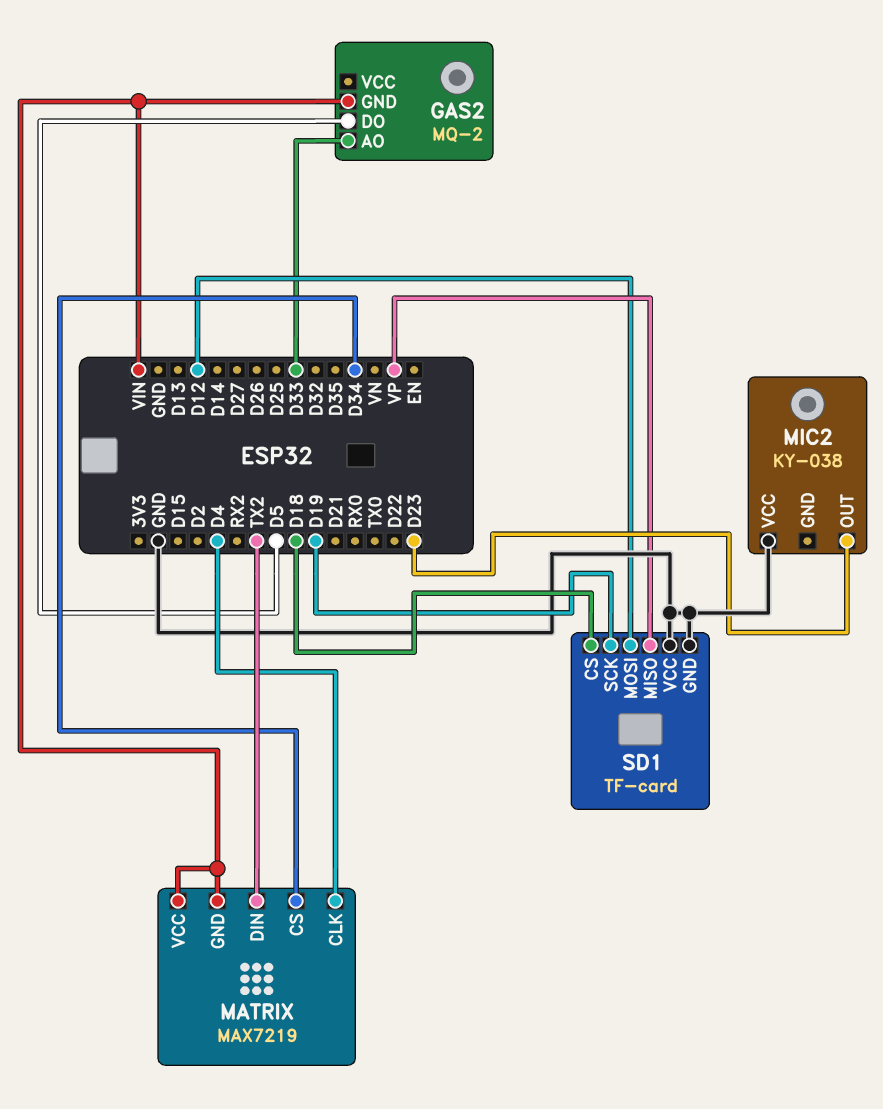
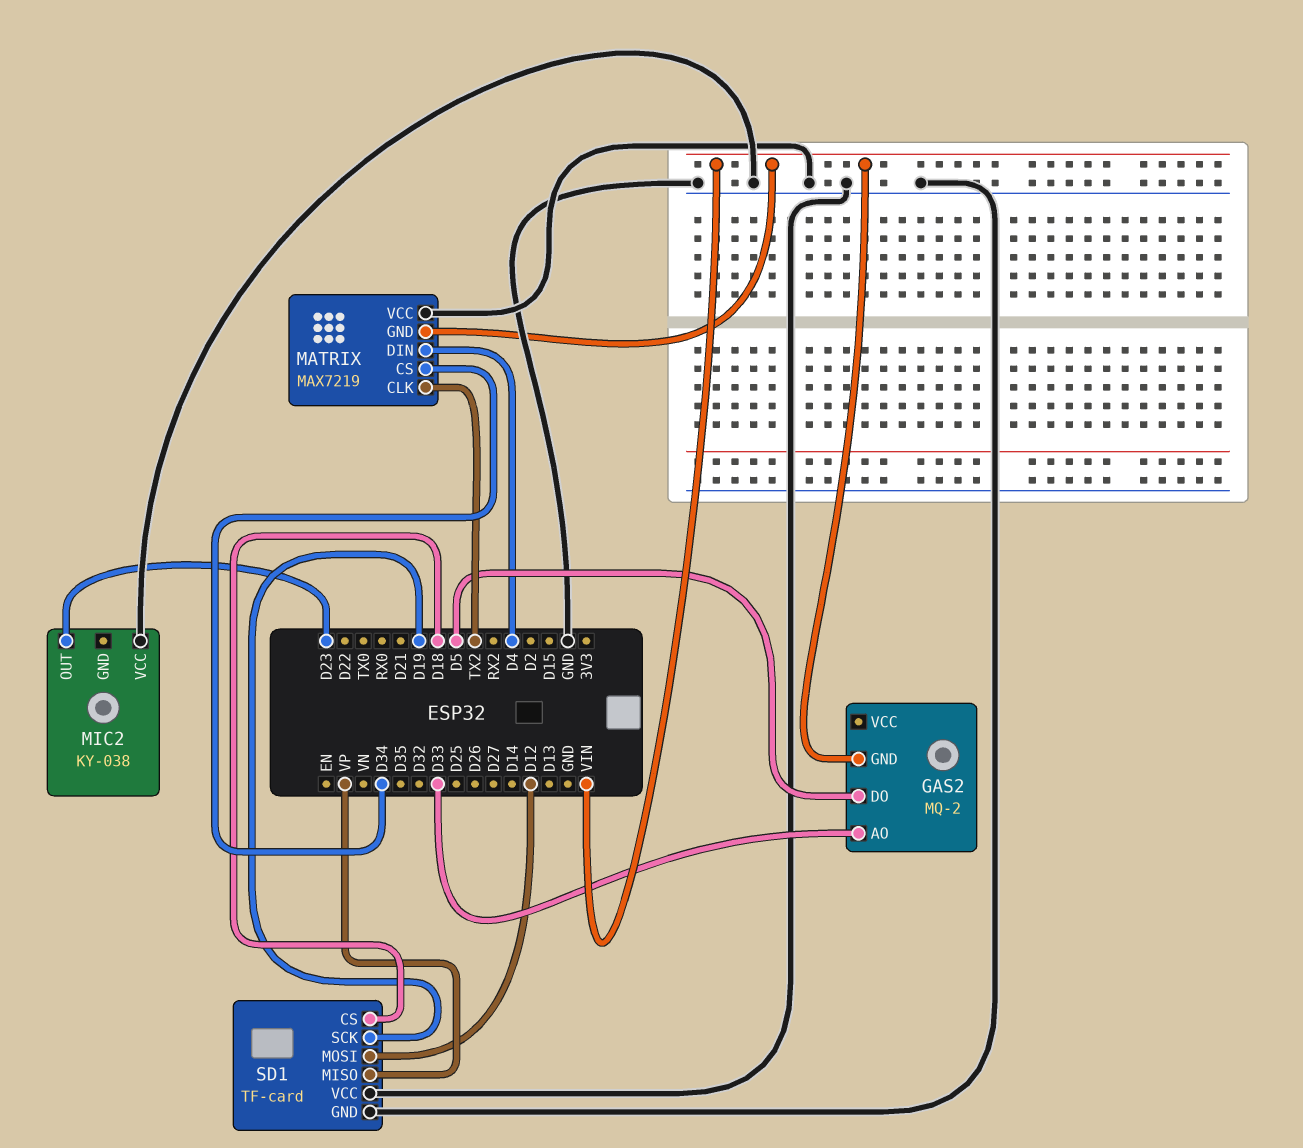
MATRIX pin CLK: D4 -> TX2
MATRIX pin DIN: TX2 -> D4
MATRIX pin VCC: VIN -> GND

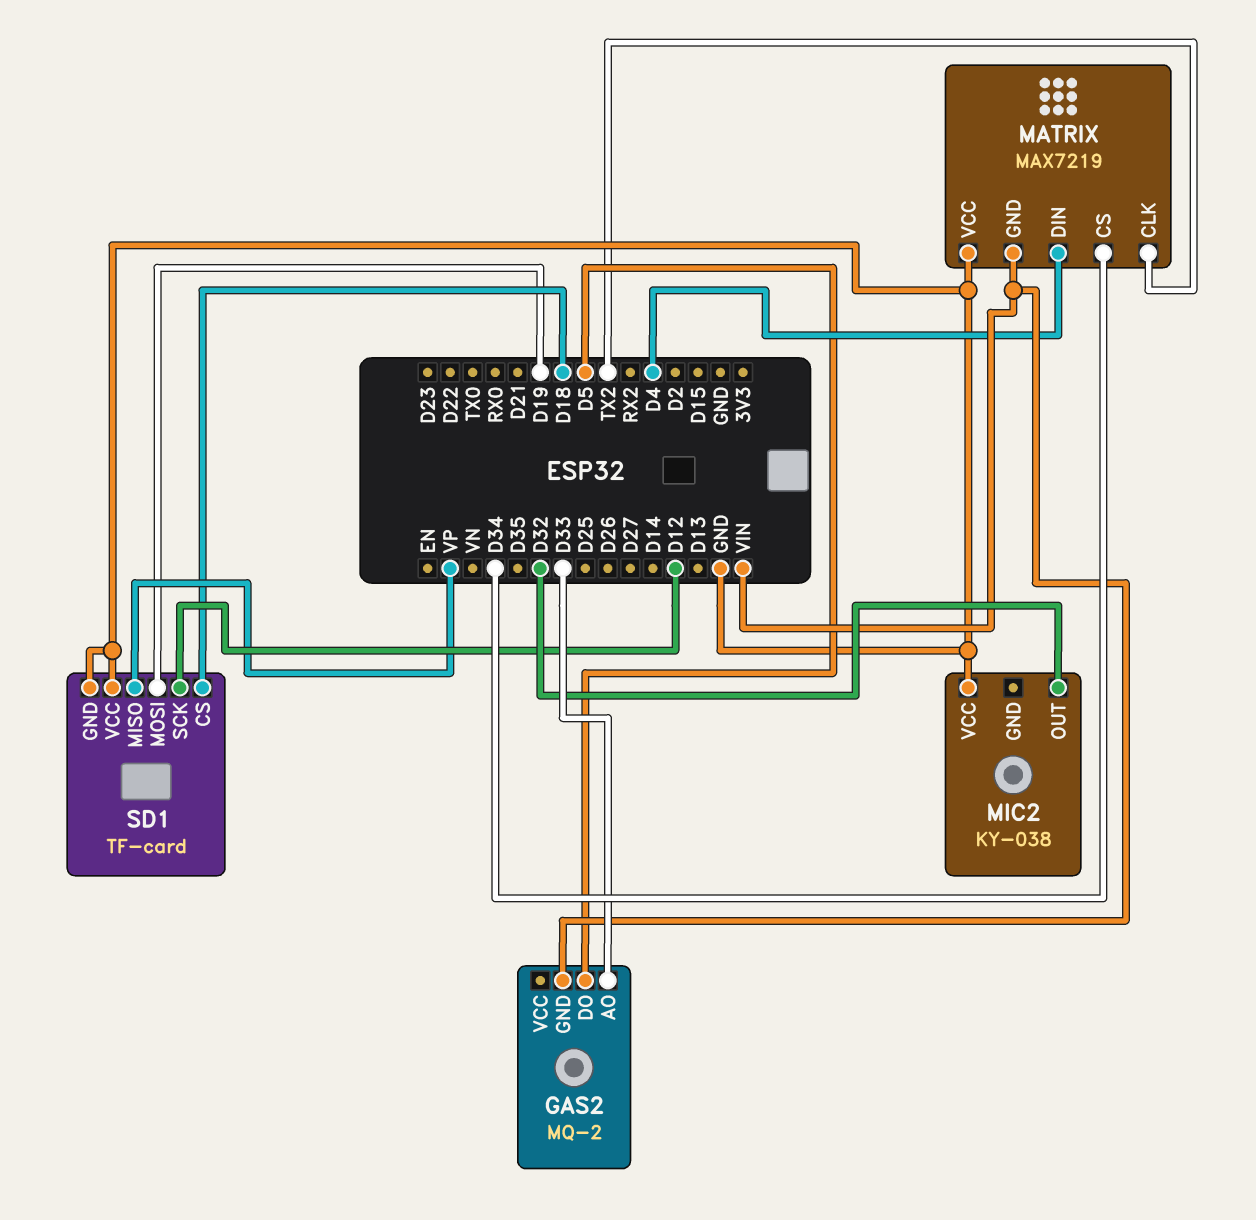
MIC2 pin OUT: D23 -> D32
SD1 pin MOSI: D12 -> D19
SD1 pin SCK: D19 -> D12

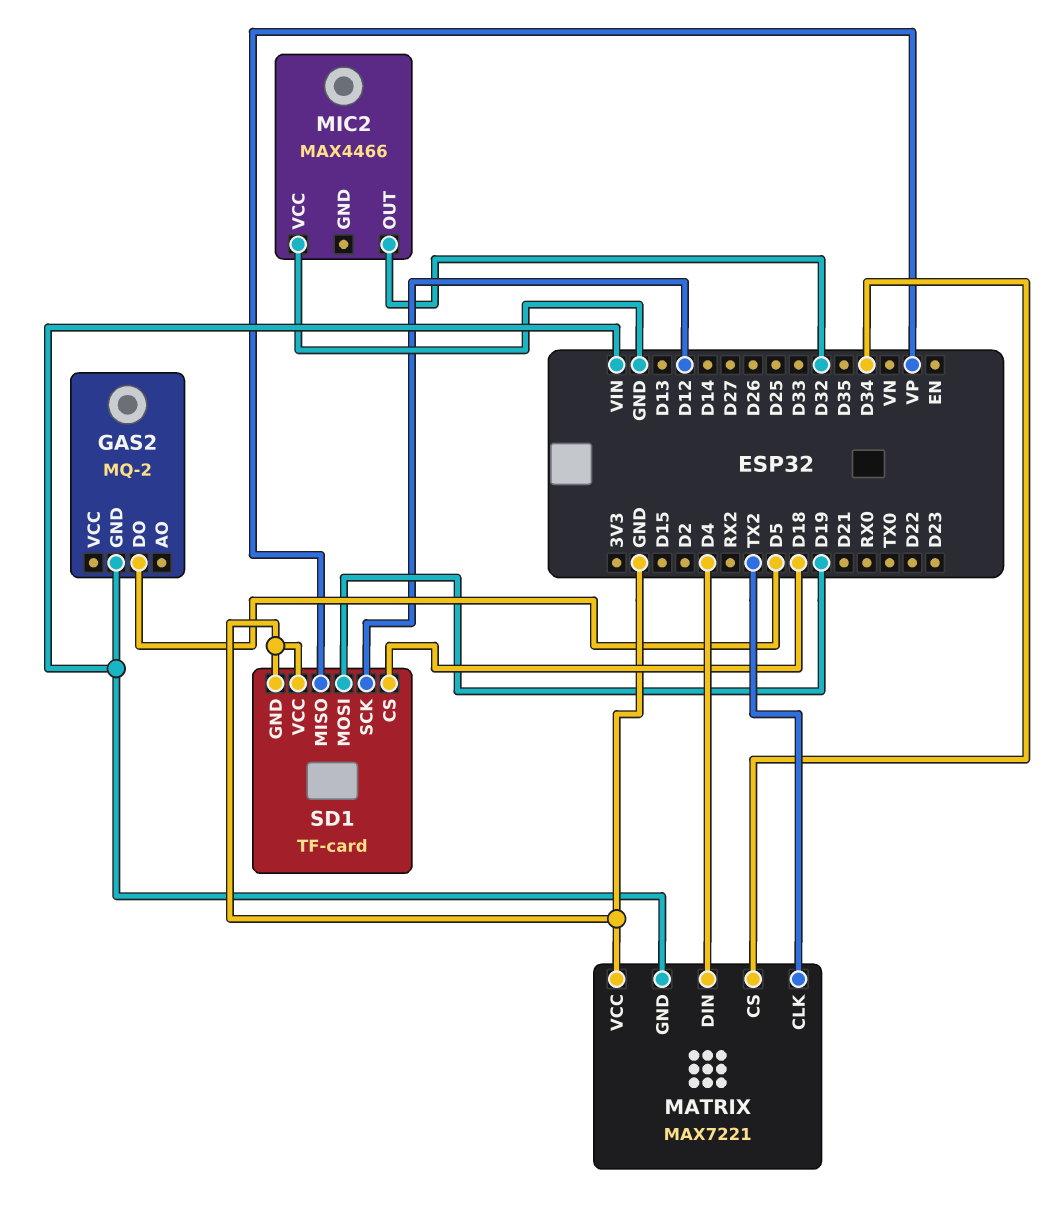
GAS2 pin AO: D33 -> none
MATRIX: MAX7219 -> MAX7221
MIC2: KY-038 -> MAX4466

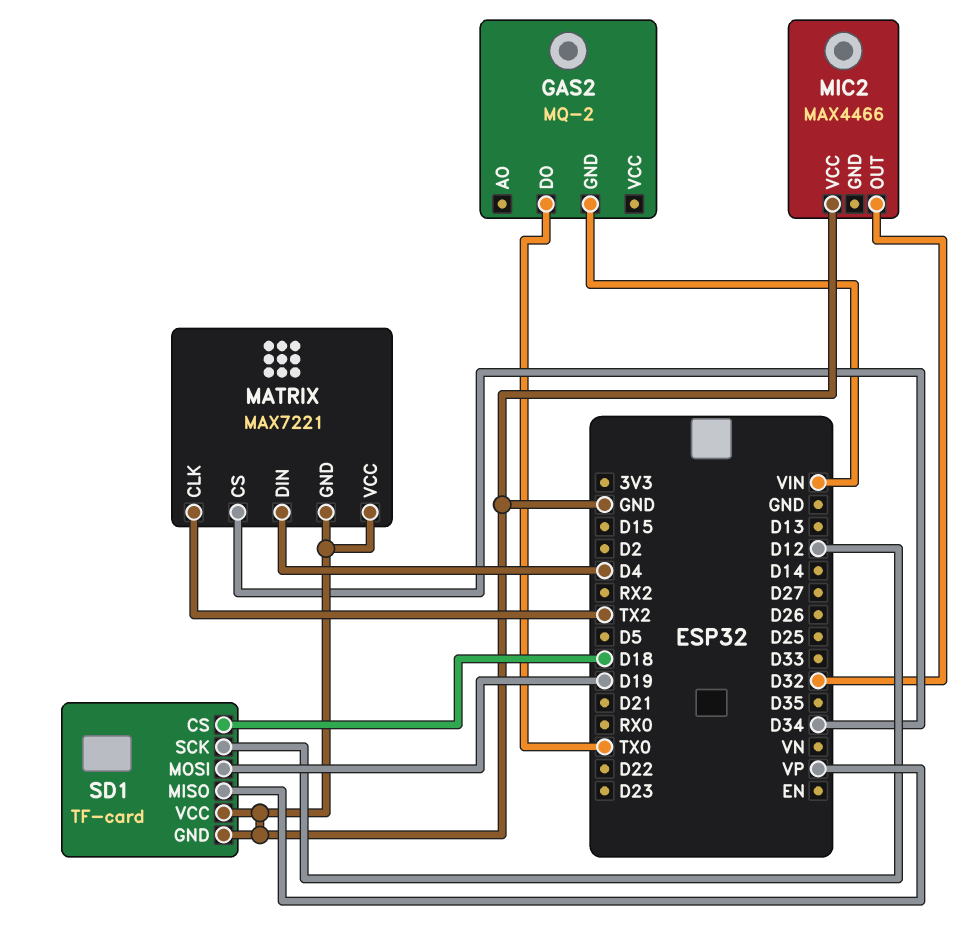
GAS2 pin DO: D5 -> TX0
MATRIX pin GND: VIN -> GND

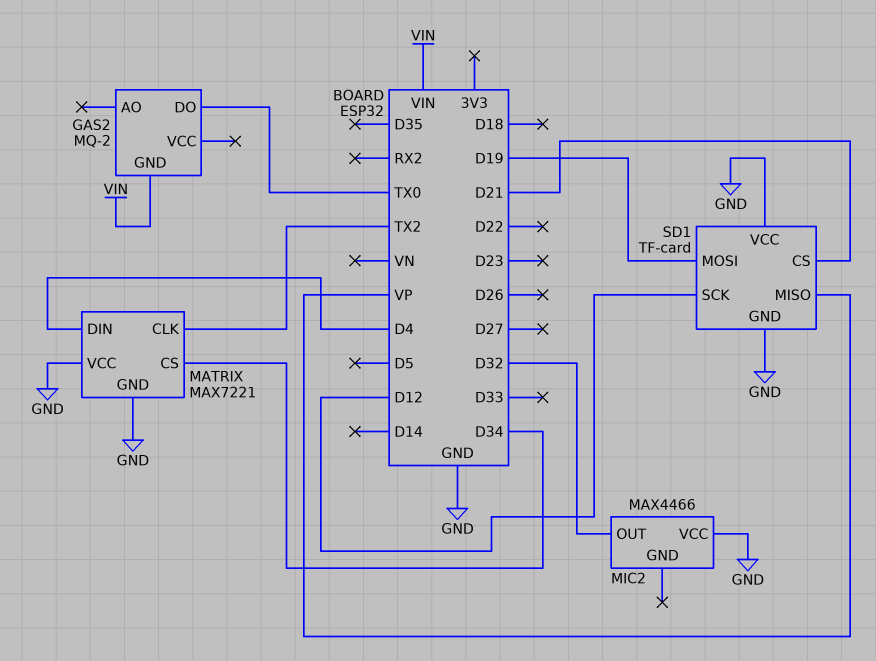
SD1 pin CS: D18 -> D21

